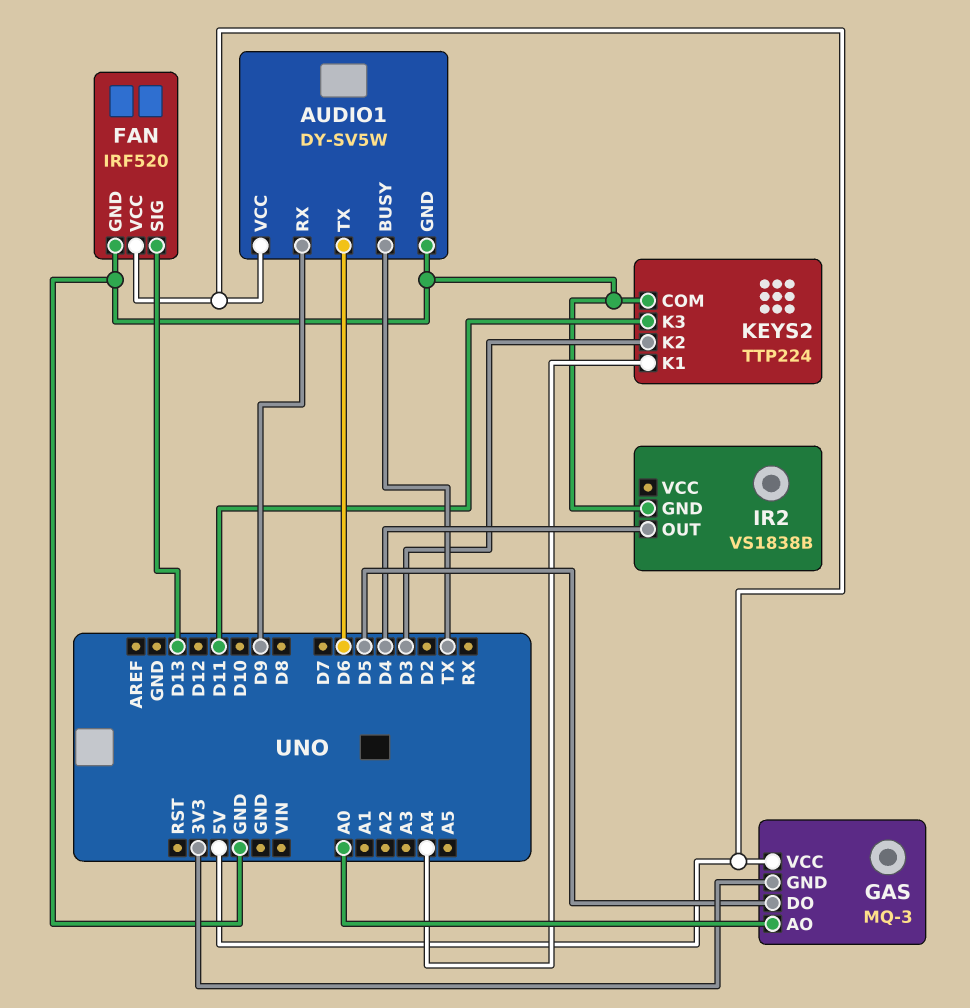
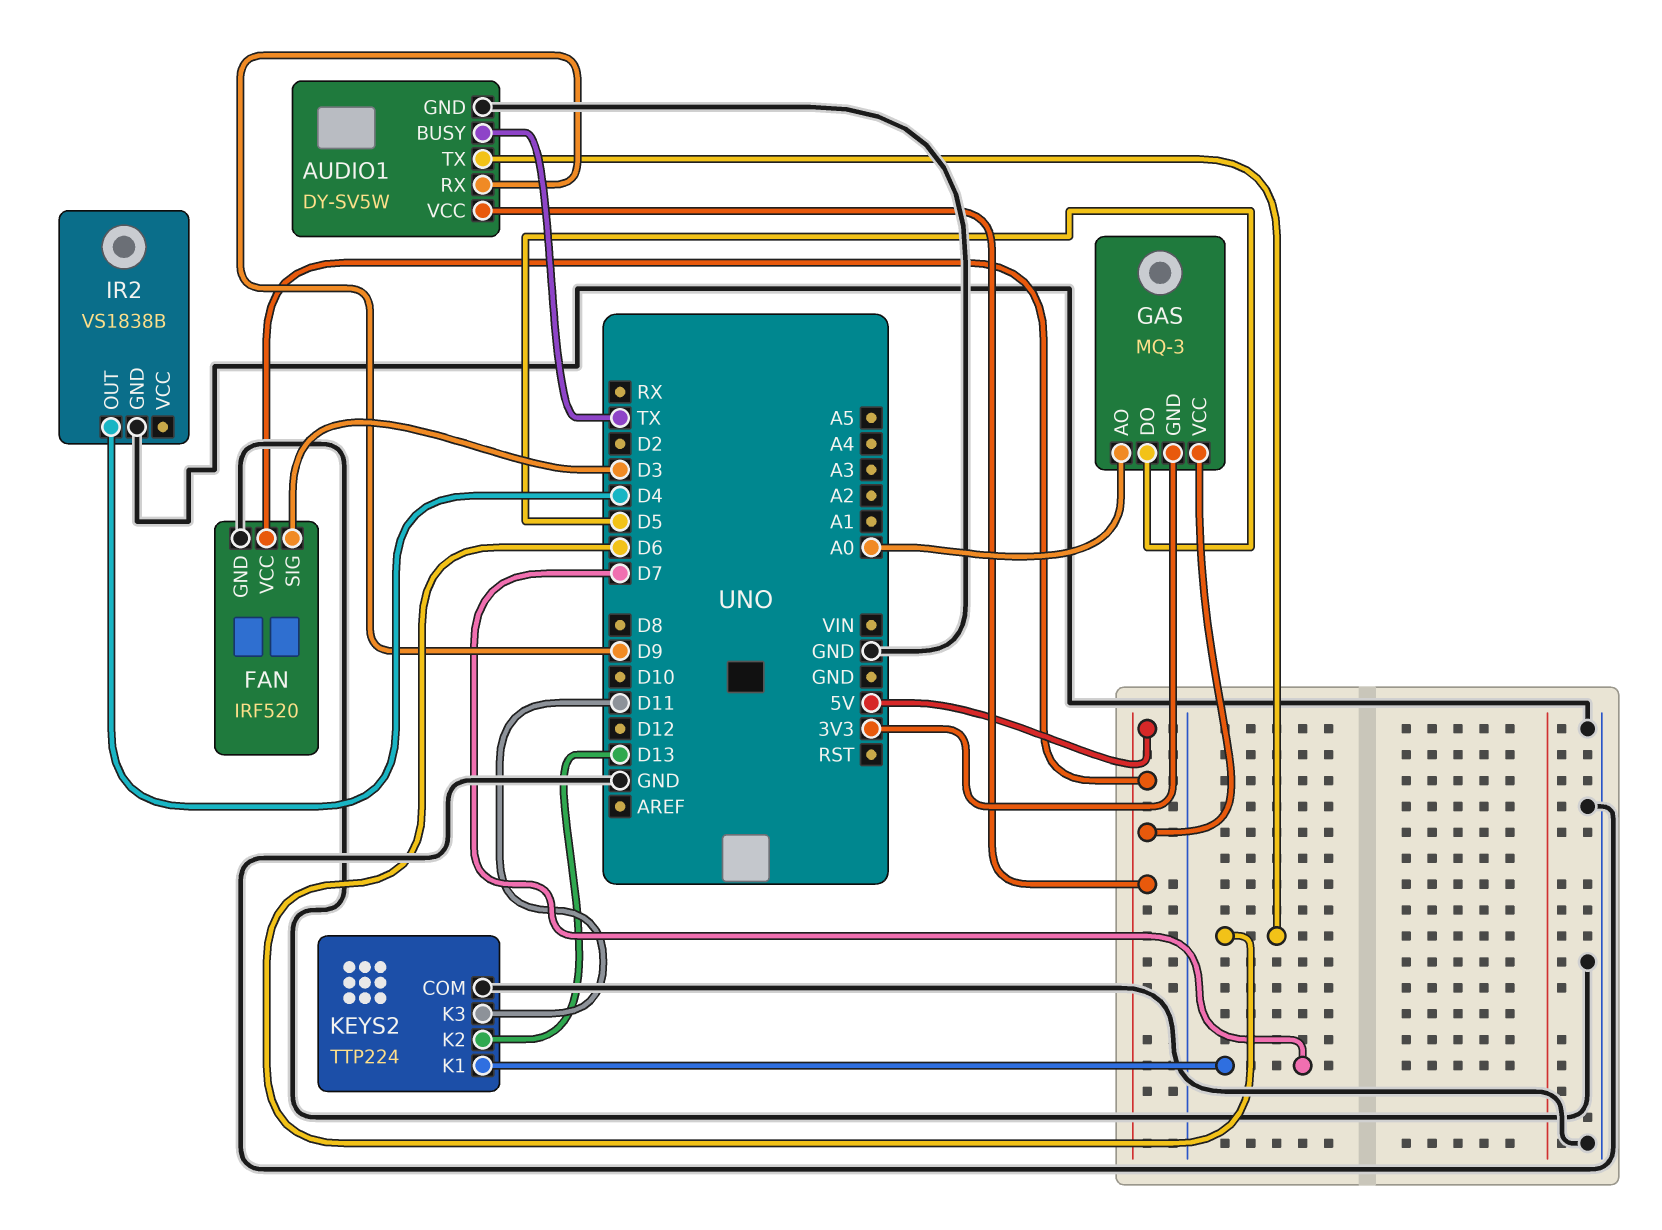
FAN pin SIG: D13 -> D3
KEYS2 pin K1: A4 -> D7
KEYS2 pin K2: D3 -> D13

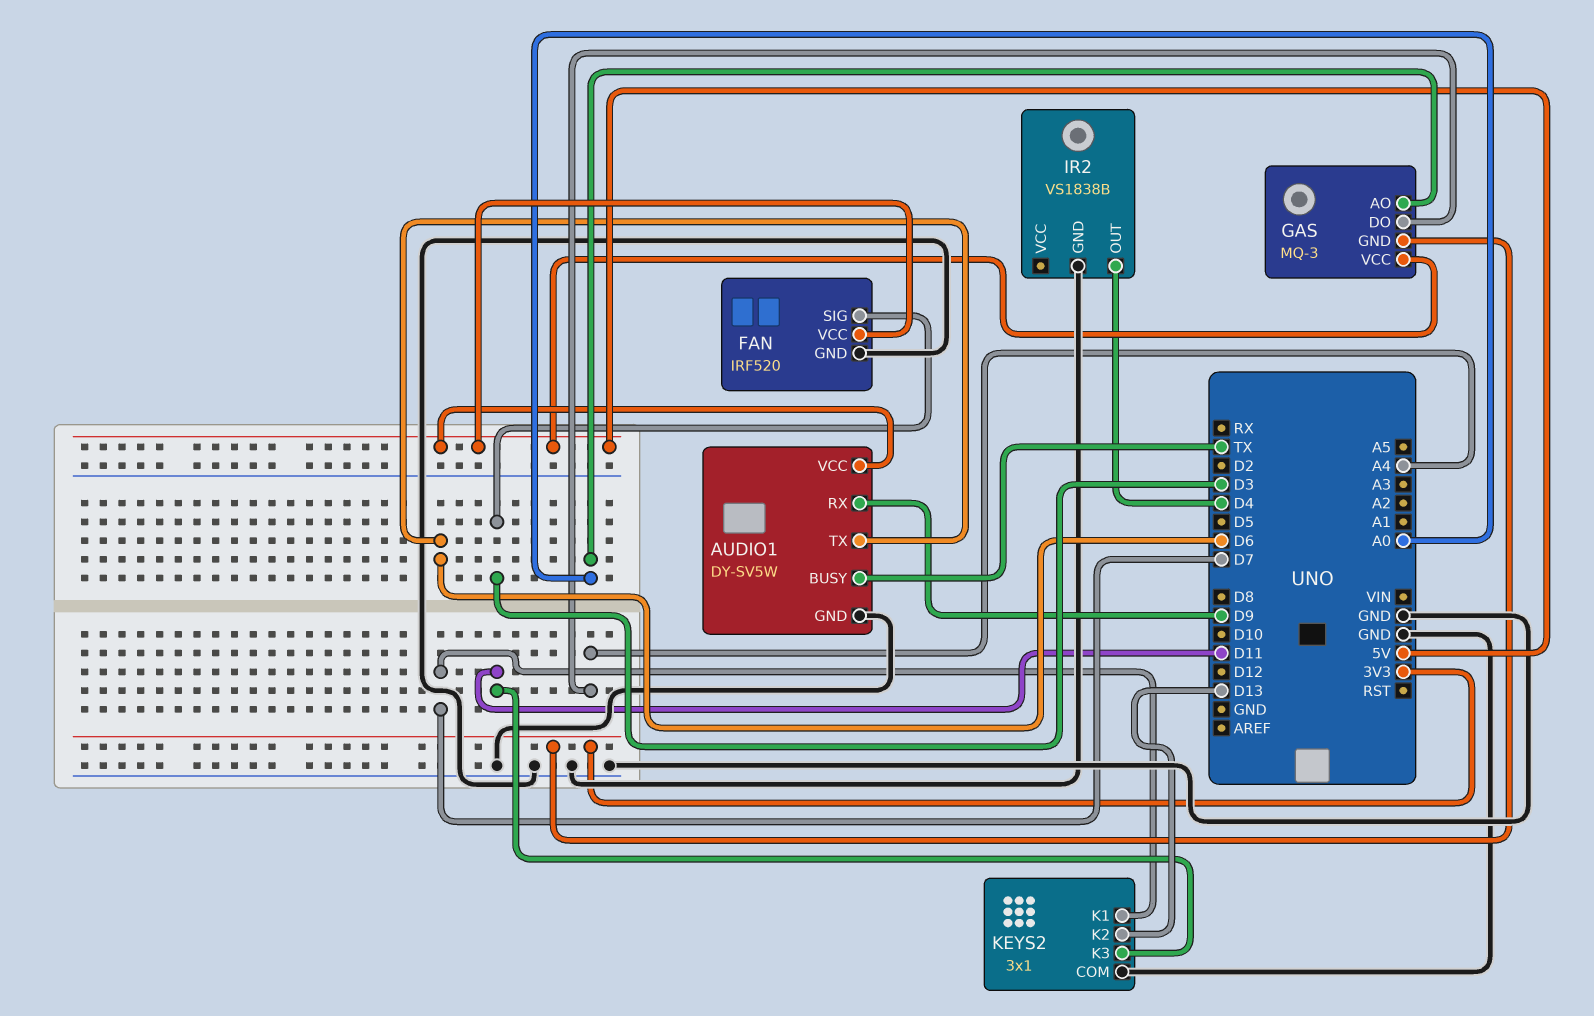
GAS pin DO: D5 -> A4
KEYS2: TTP224 -> 3x1

